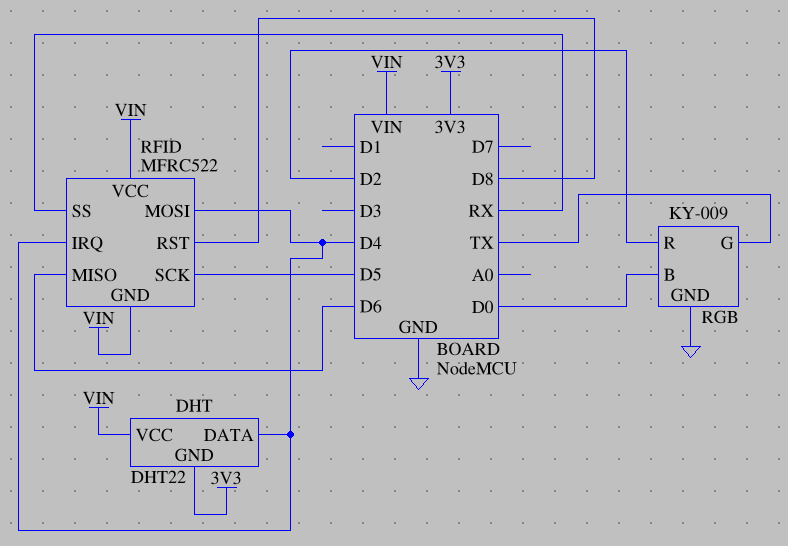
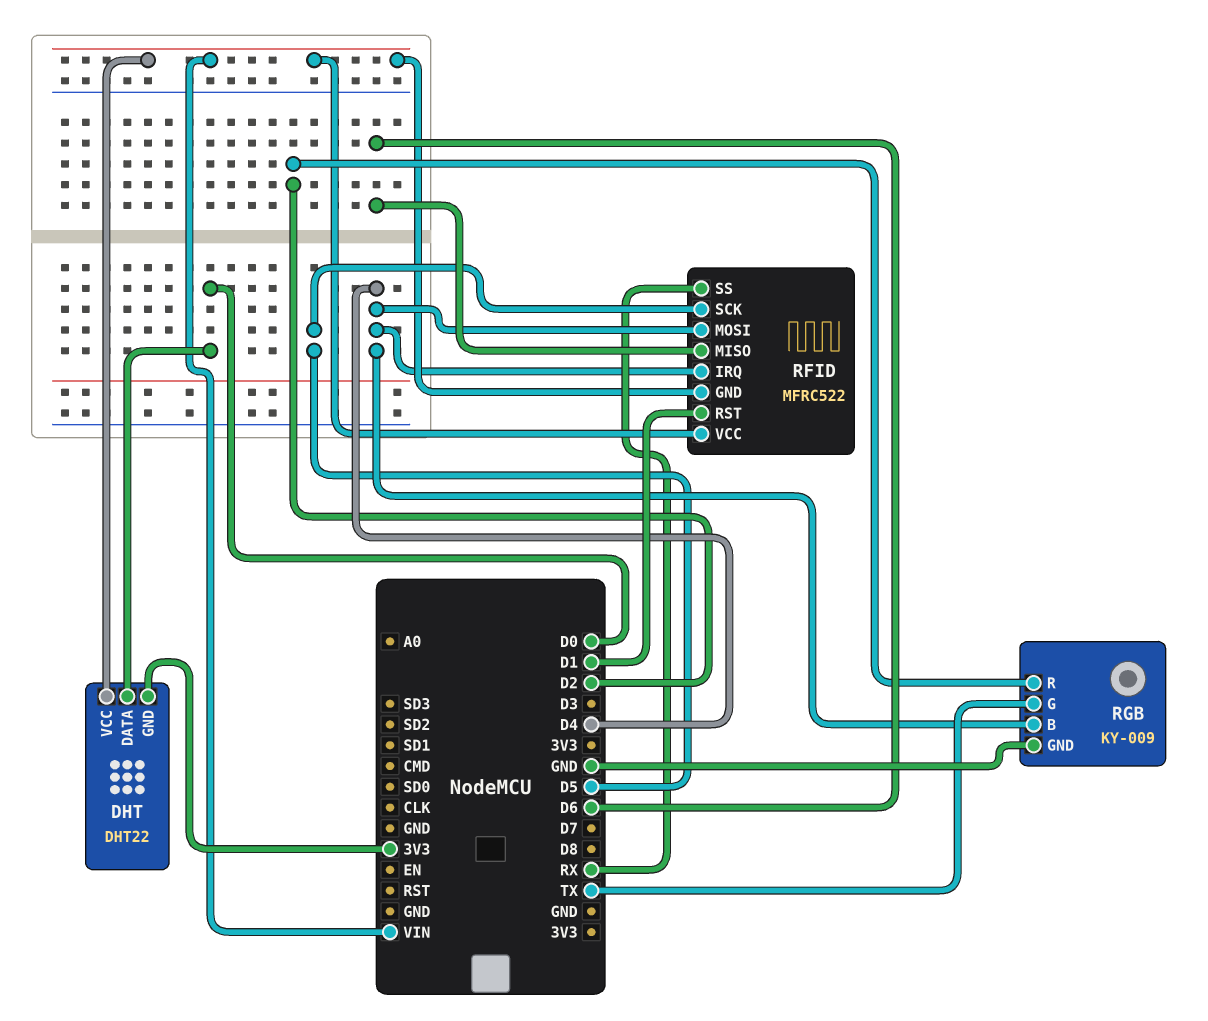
DHT pin DATA: D4 -> D0
RFID pin RST: D8 -> D1
RGB pin B: D0 -> D4

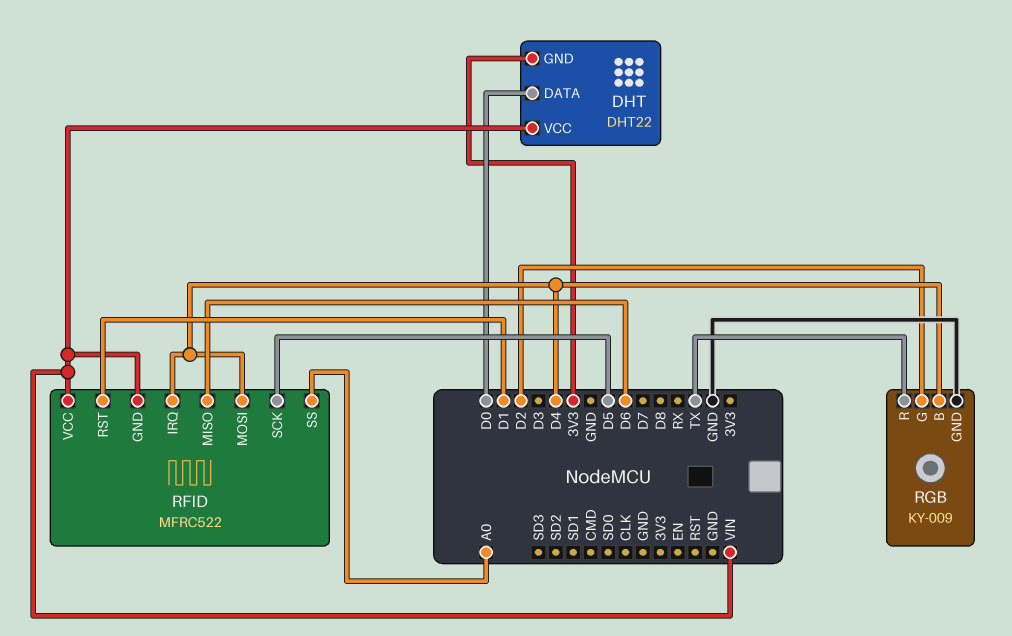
RFID pin SS: RX -> A0
RGB pin G: TX -> D2
RGB pin R: D2 -> TX

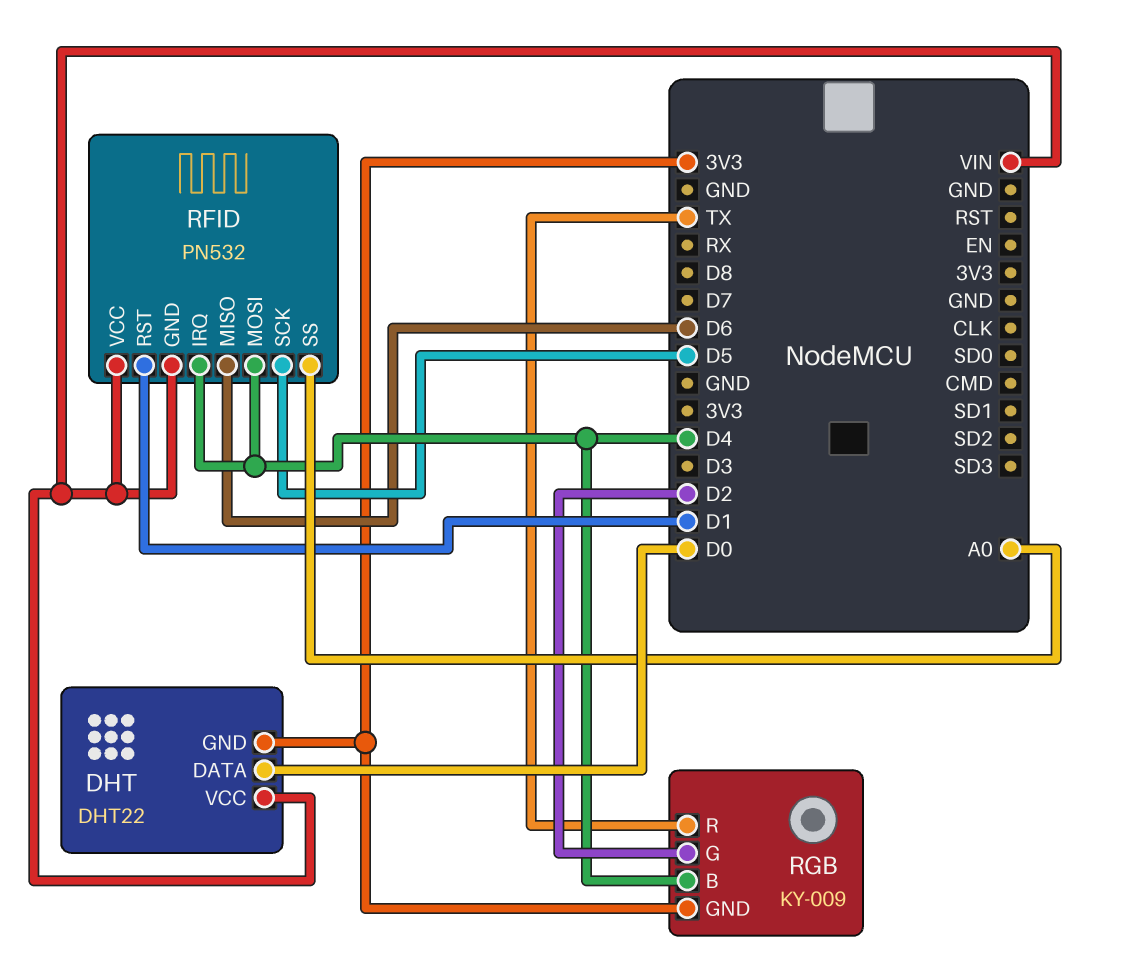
RFID: MFRC522 -> PN532
RGB pin GND: GND -> 3V3

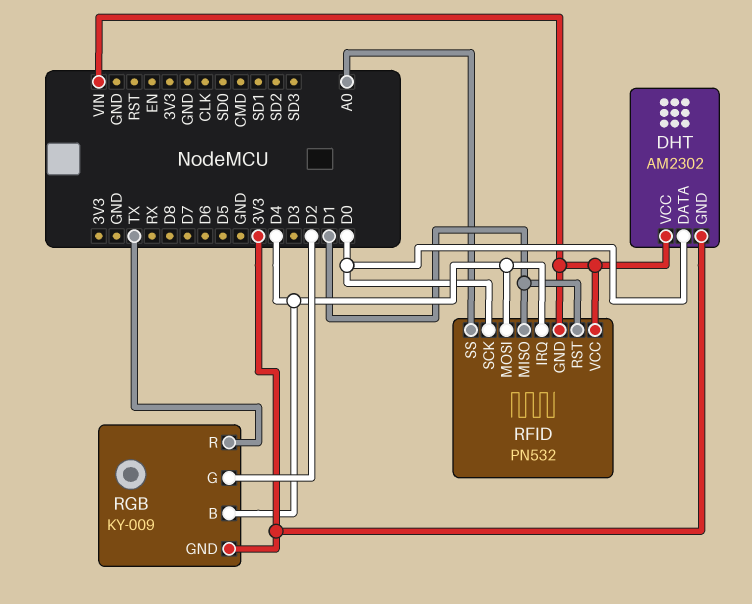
DHT: DHT22 -> AM2302
RFID pin MISO: D6 -> D1
RFID pin SCK: D5 -> D0

